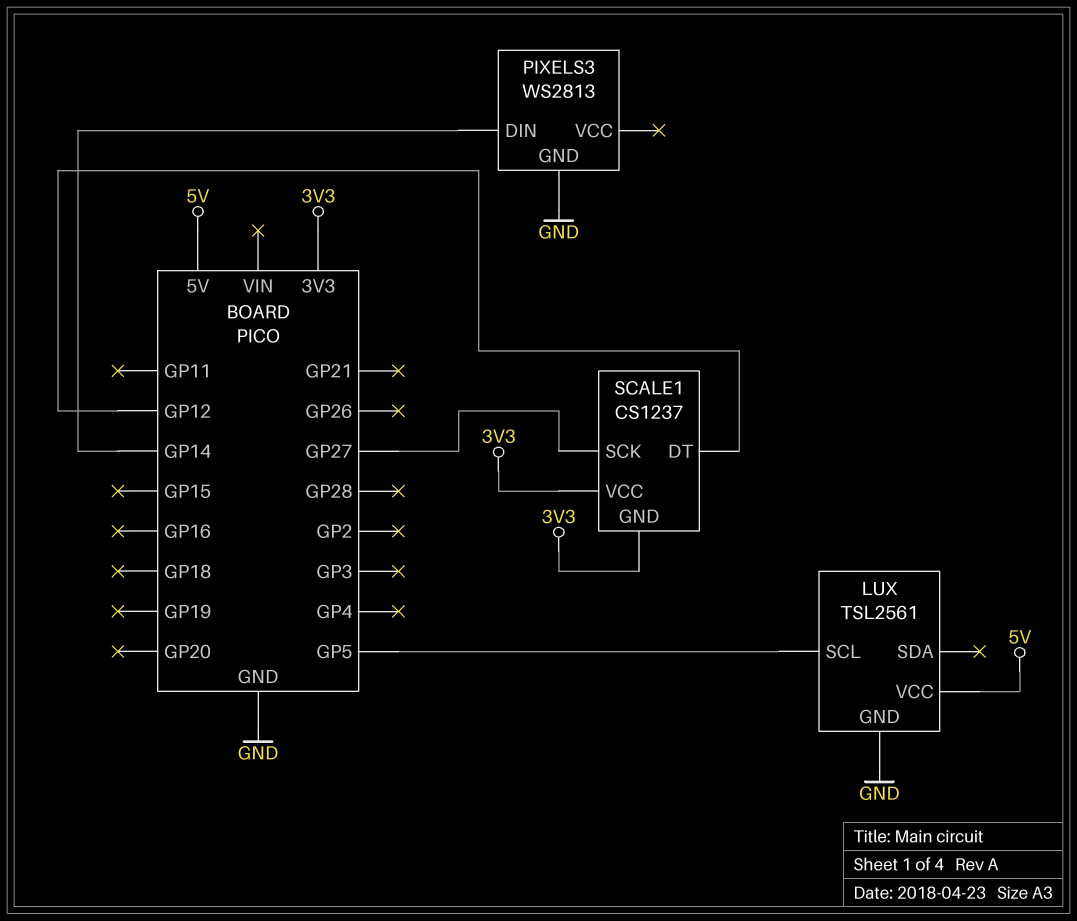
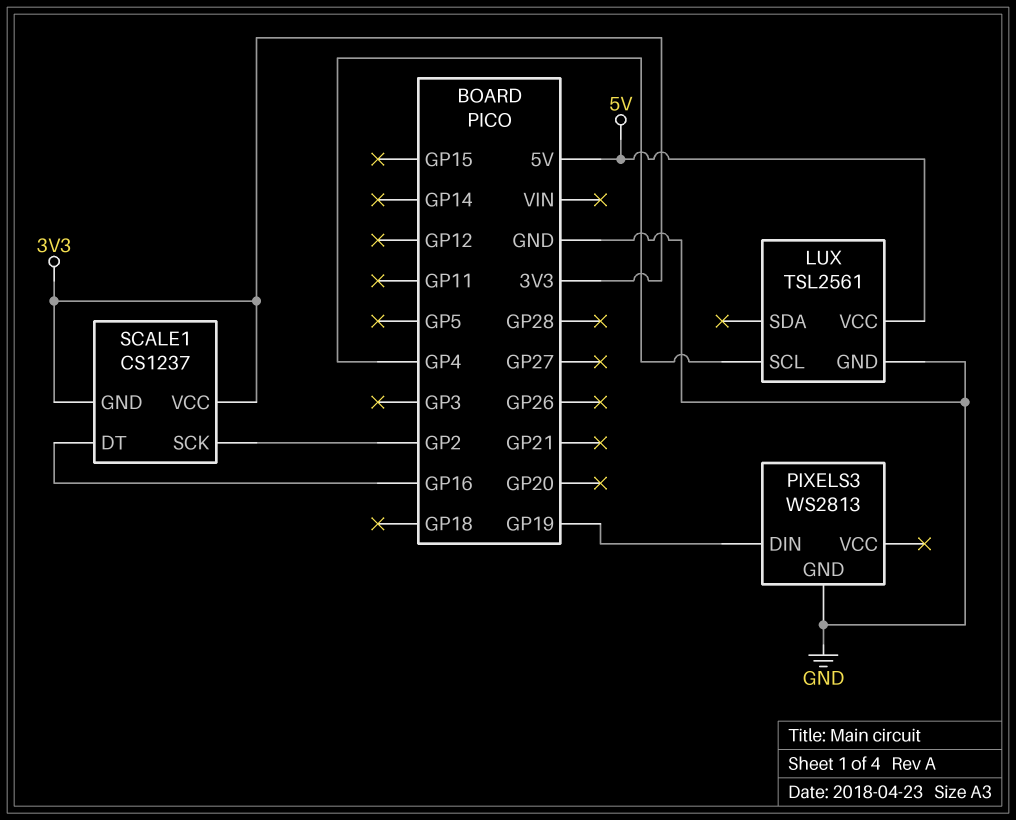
LUX pin SCL: GP5 -> GP4
PIXELS3 pin DIN: GP14 -> GP19
SCALE1 pin DT: GP12 -> GP16
SCALE1 pin SCK: GP27 -> GP2

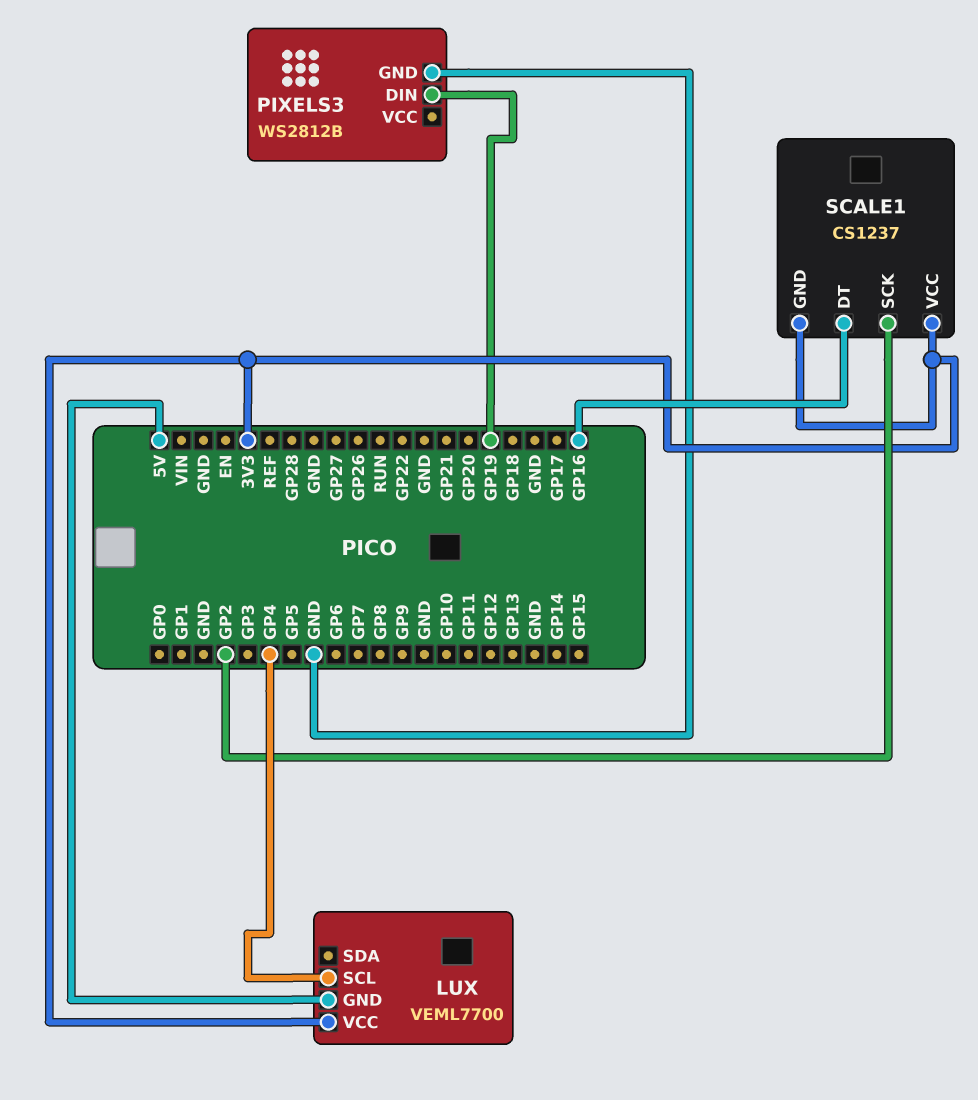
LUX: TSL2561 -> VEML7700
LUX pin GND: GND -> 5V
LUX pin VCC: 5V -> 3V3
PIXELS3: WS2813 -> WS2812B

